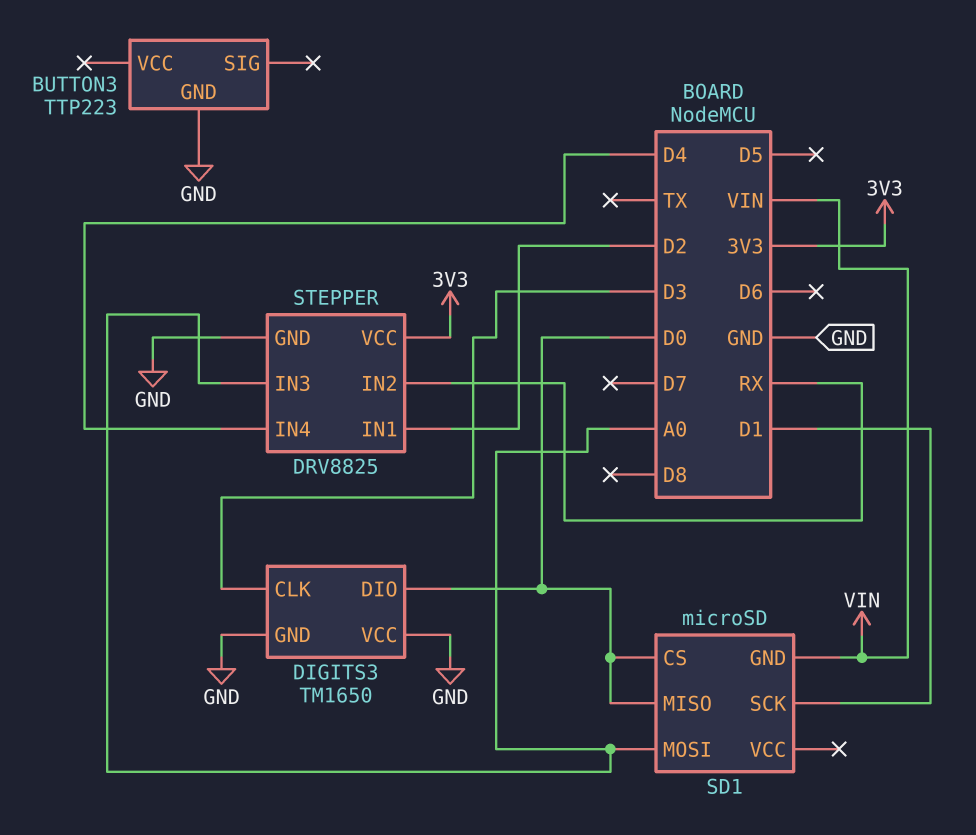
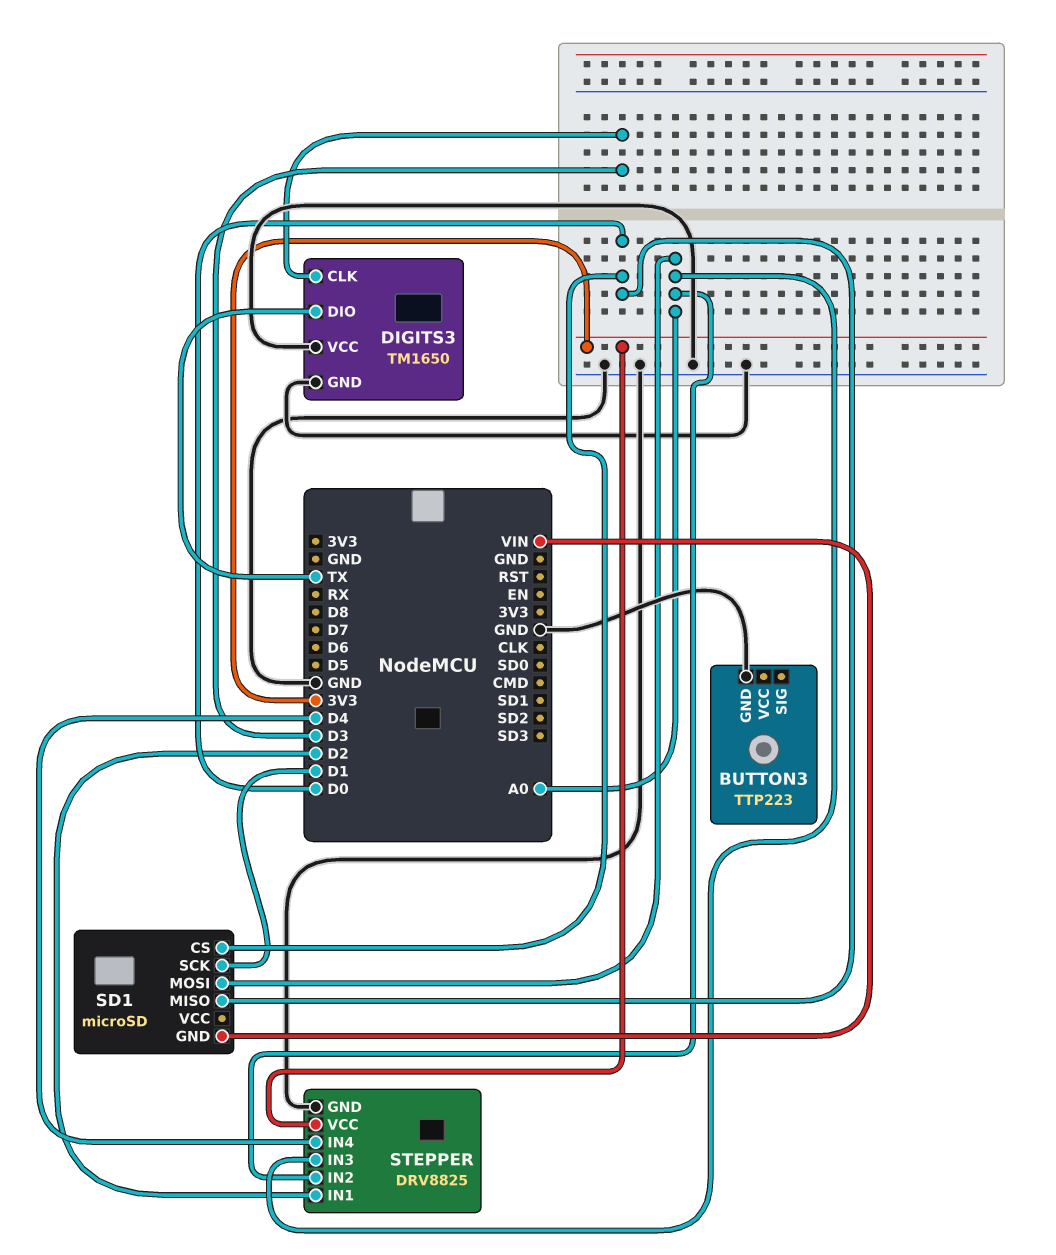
DIGITS3 pin DIO: D0 -> TX
STEPPER pin IN2: RX -> A0

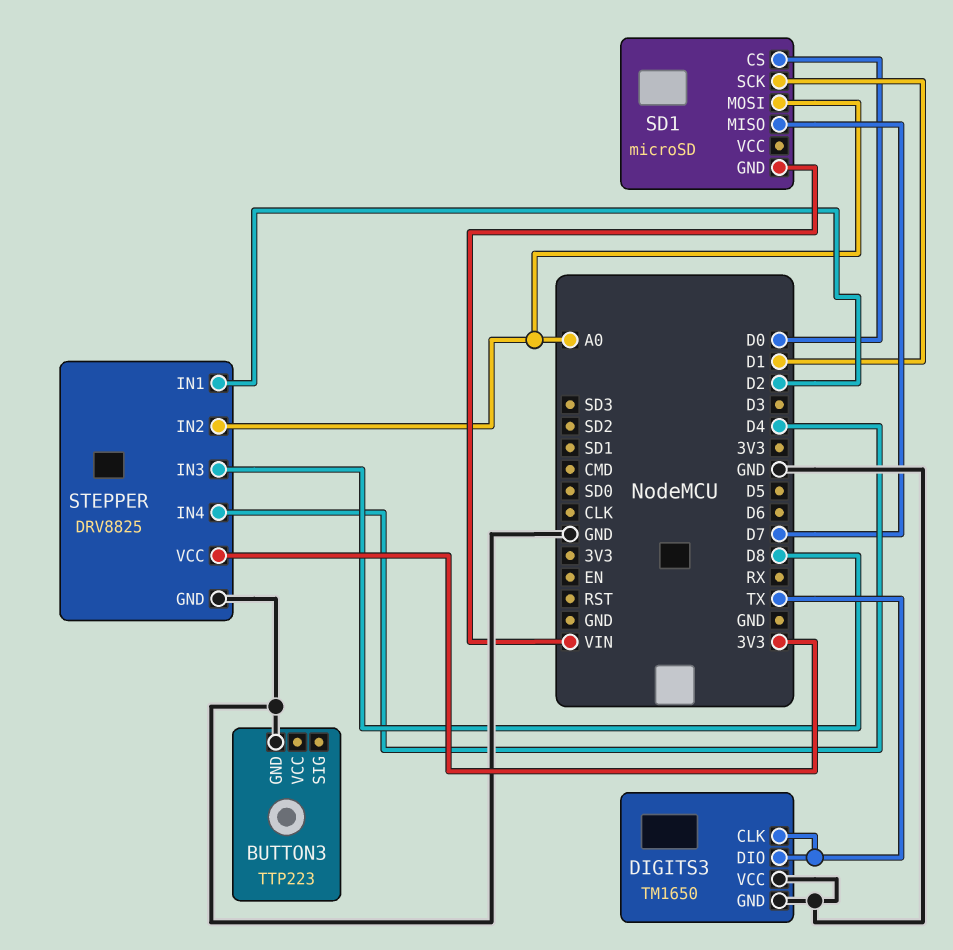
DIGITS3 pin CLK: D3 -> TX
SD1 pin MISO: D0 -> D7
STEPPER pin IN3: A0 -> D8

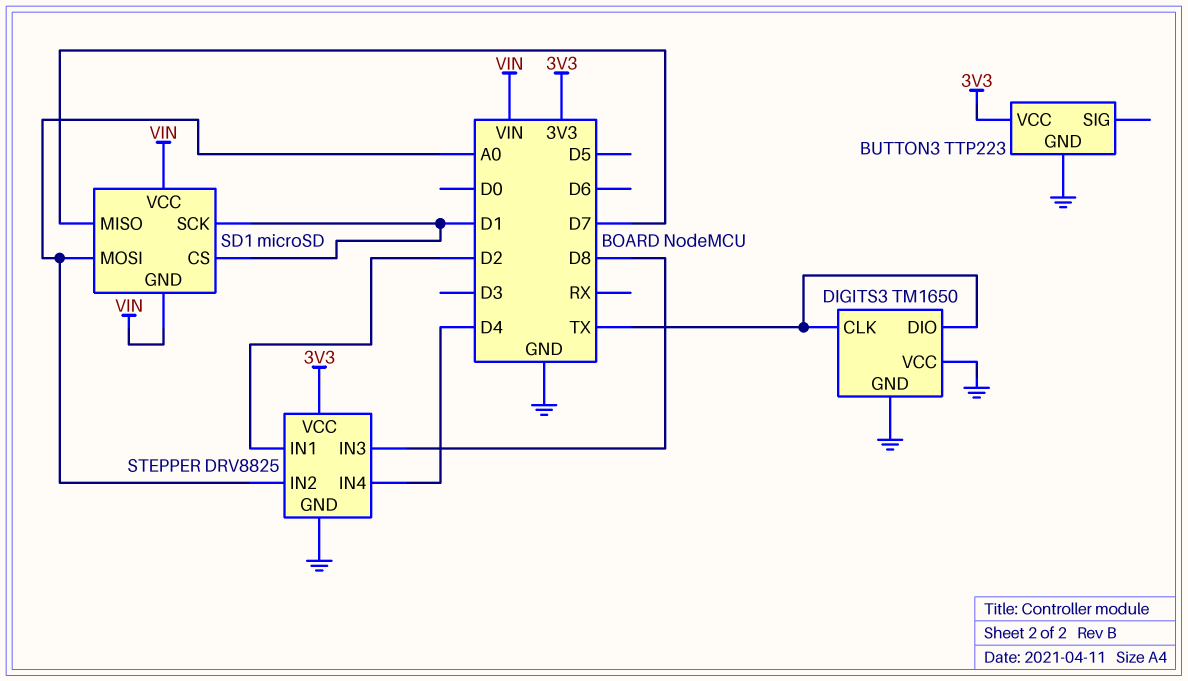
BUTTON3 pin VCC: none -> 3V3
SD1 pin CS: D0 -> D1
SD1 pin VCC: none -> VIN

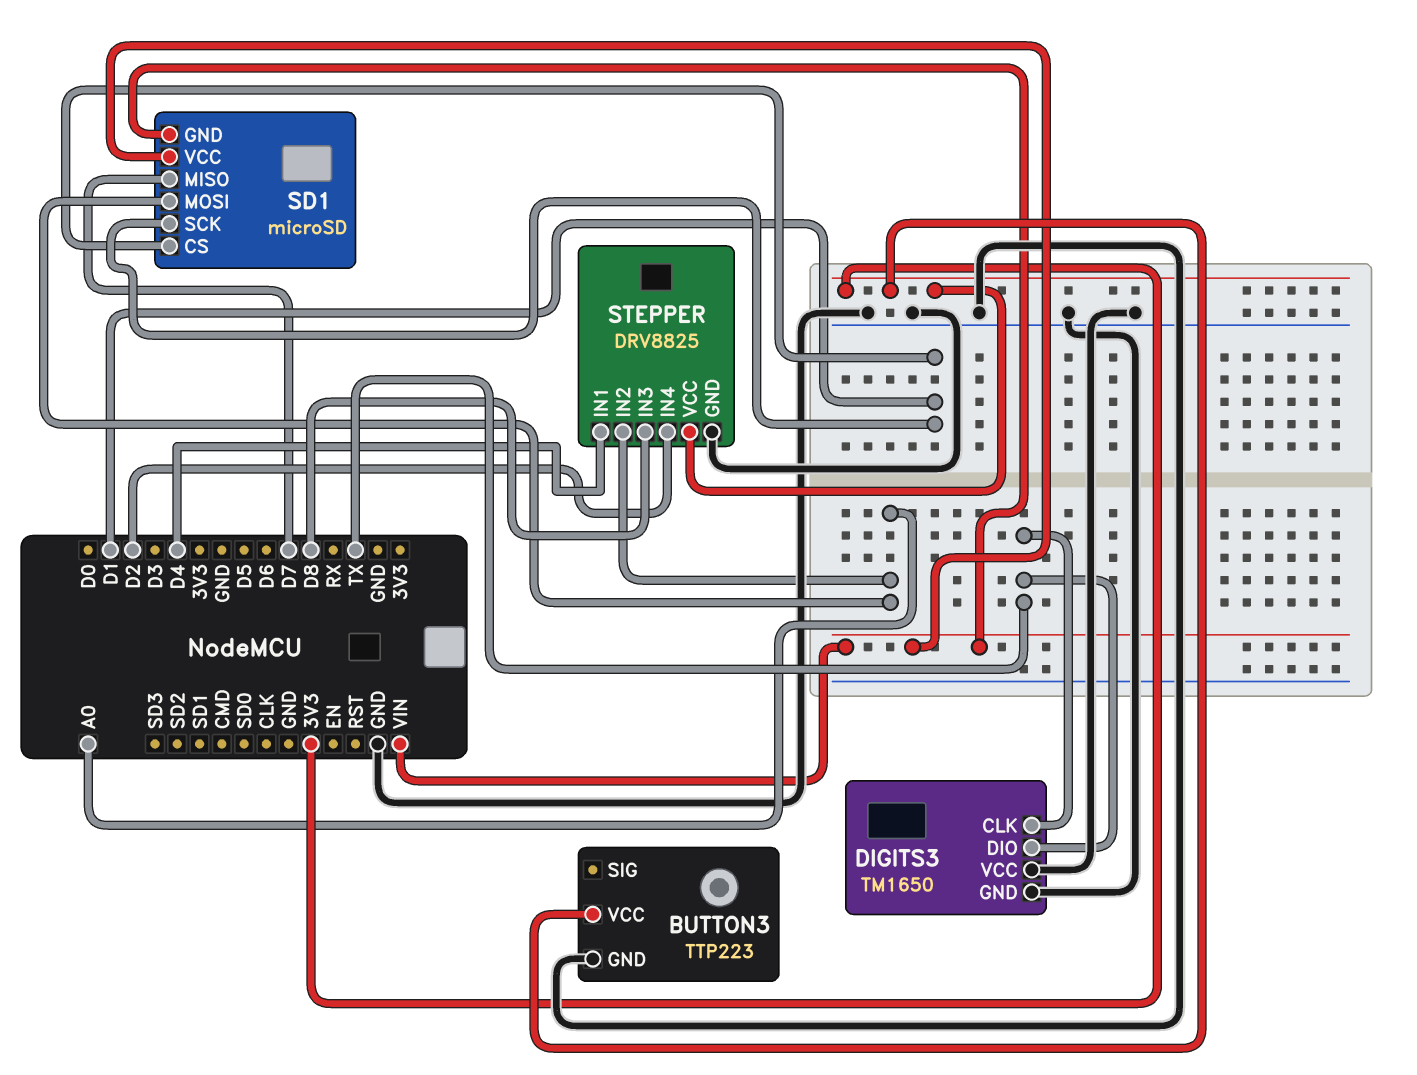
STEPPER pin IN1: D2 -> D4
STEPPER pin IN4: D4 -> D2

